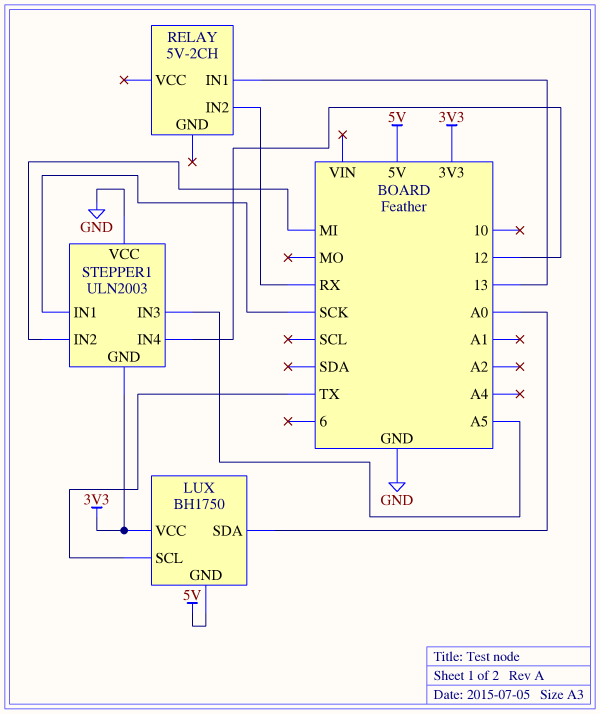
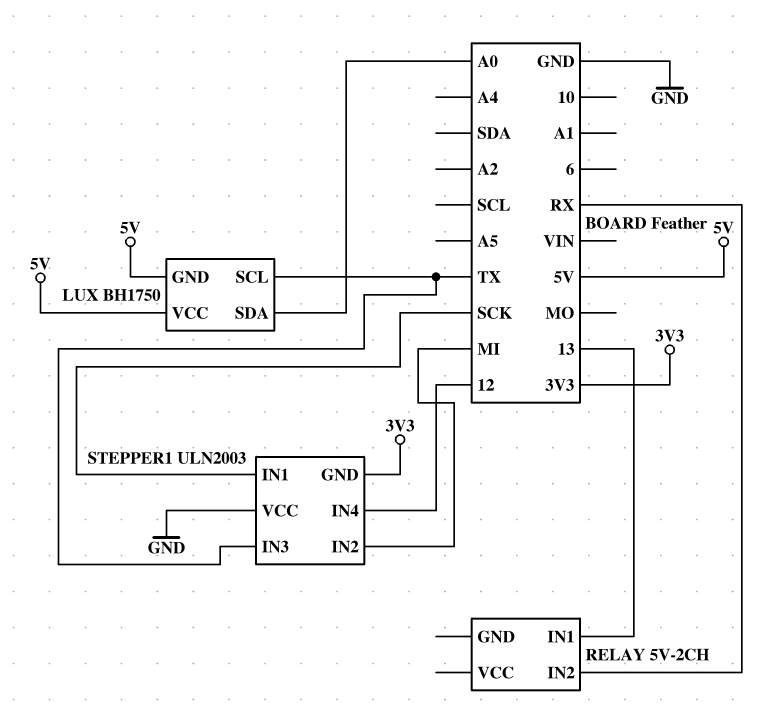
LUX pin VCC: 3V3 -> 5V
STEPPER1 pin IN3: A5 -> TX

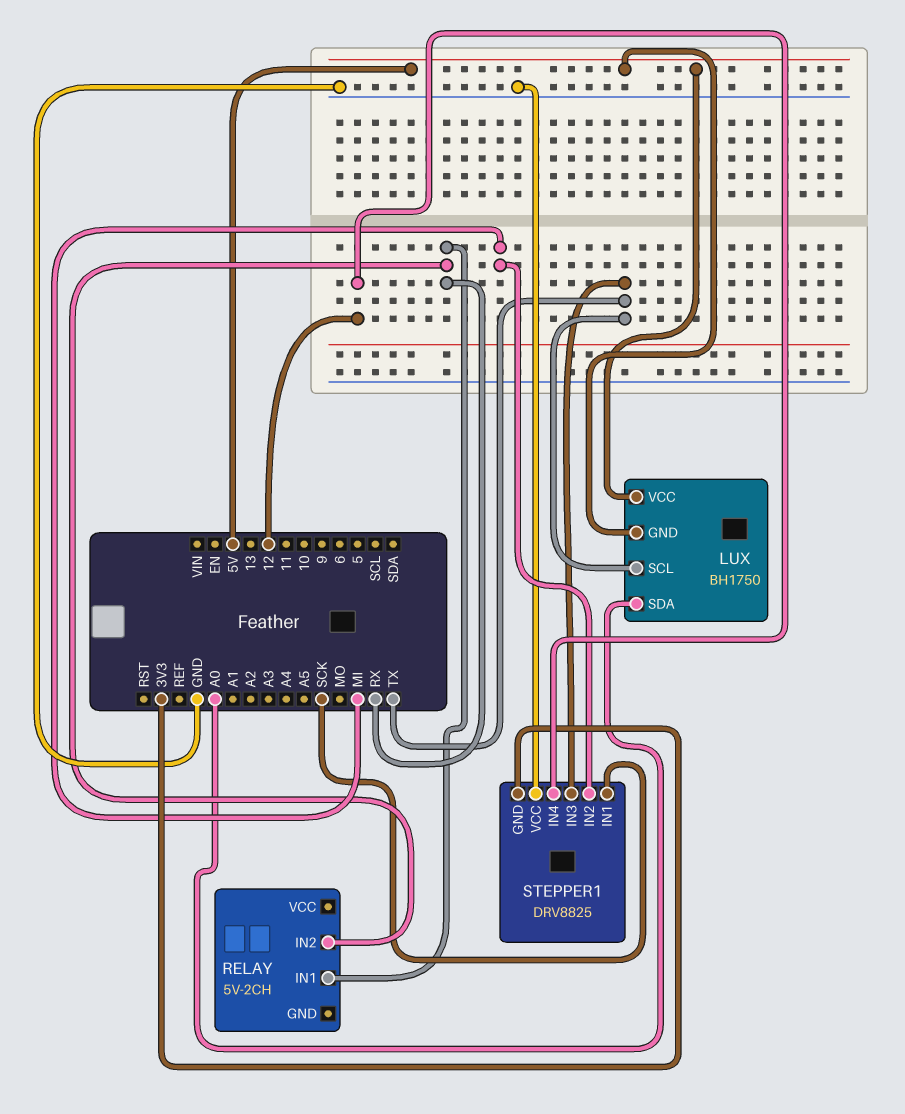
RELAY pin IN1: 13 -> RX
STEPPER1: ULN2003 -> DRV8825

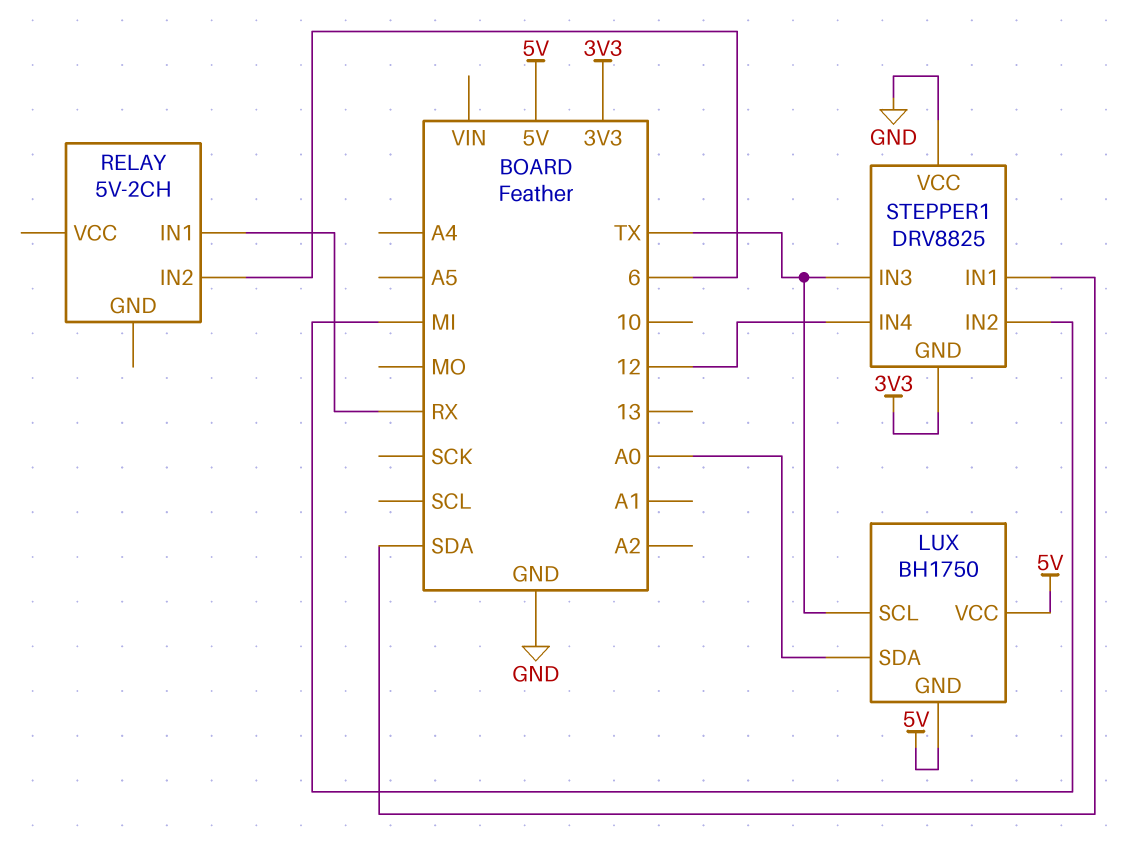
RELAY pin IN2: RX -> 6
STEPPER1 pin IN1: SCK -> SDA

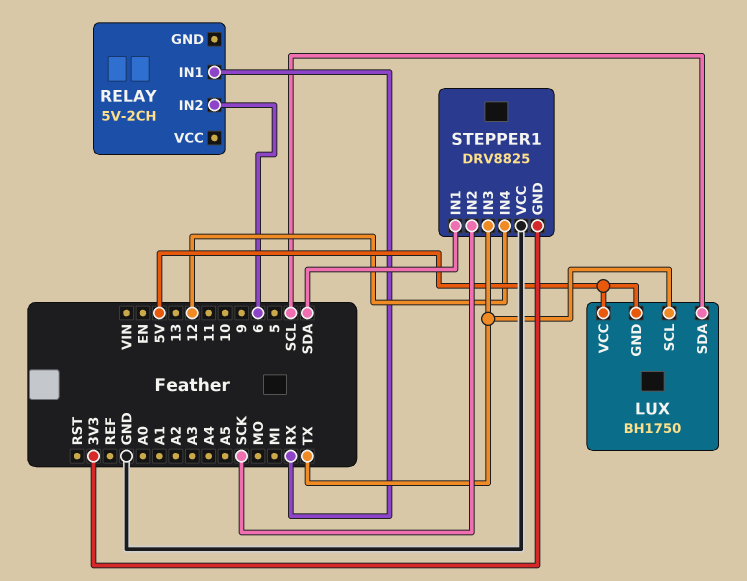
LUX pin SDA: A0 -> SCL
STEPPER1 pin IN2: MI -> SCK

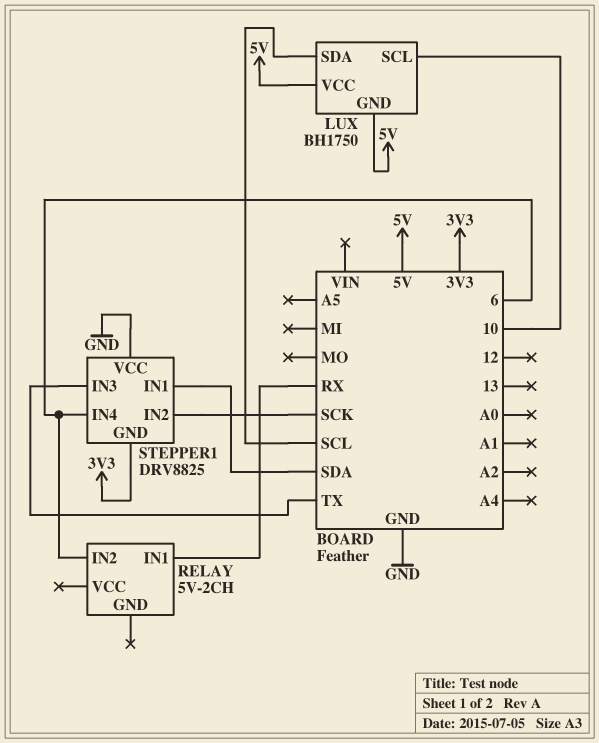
LUX pin SCL: TX -> 10
STEPPER1 pin IN4: 12 -> 6

